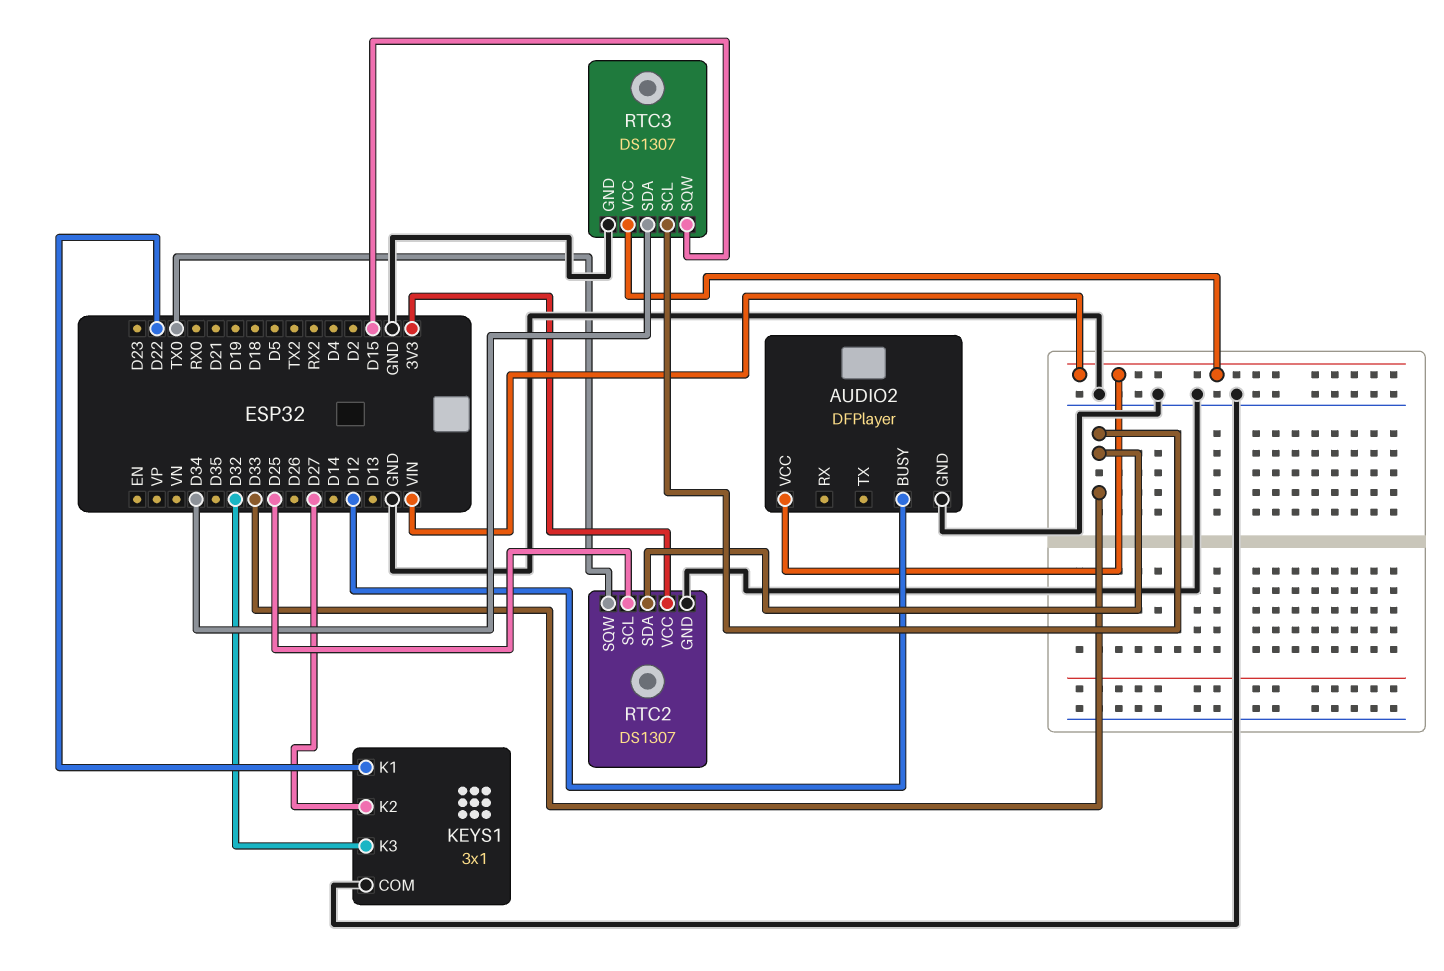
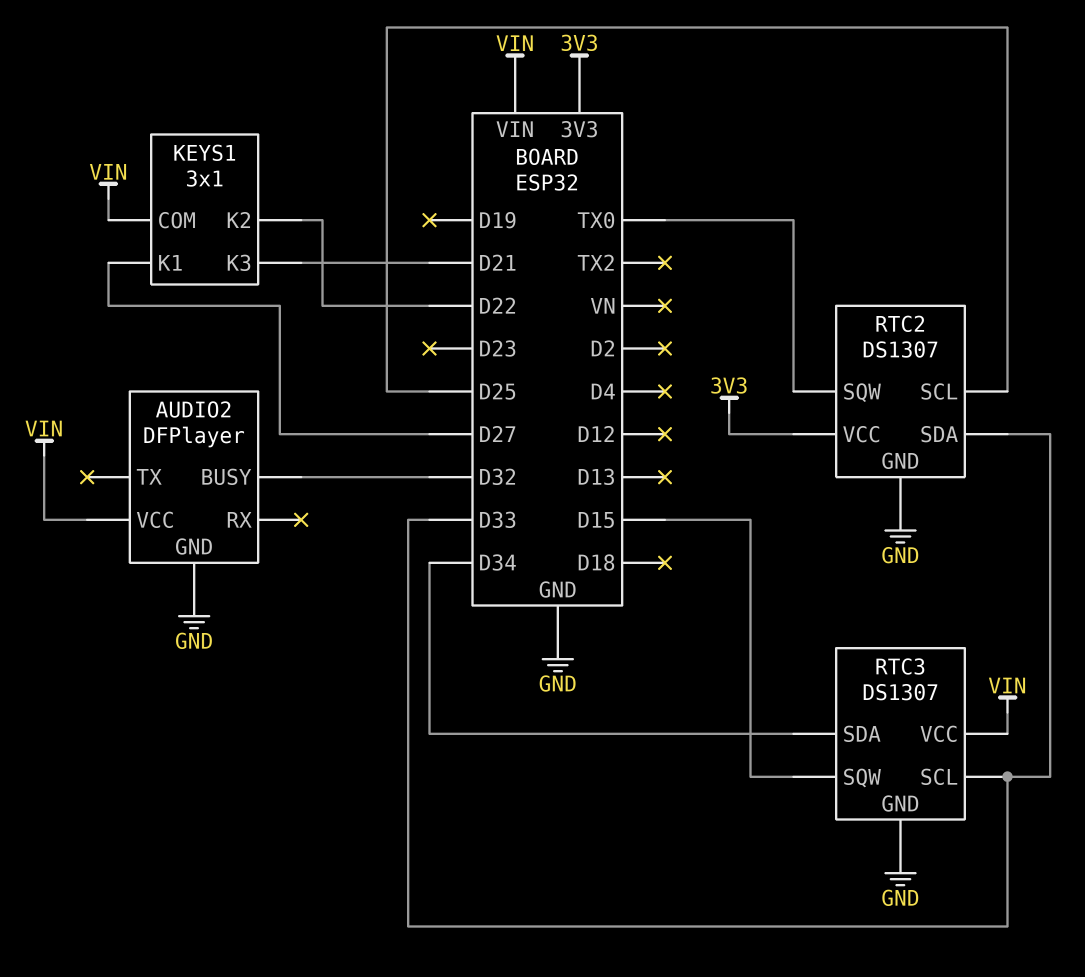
AUDIO2 pin BUSY: D12 -> D32
KEYS1 pin COM: GND -> VIN
KEYS1 pin K1: D22 -> D27
KEYS1 pin K2: D27 -> D22
KEYS1 pin K3: D32 -> D21

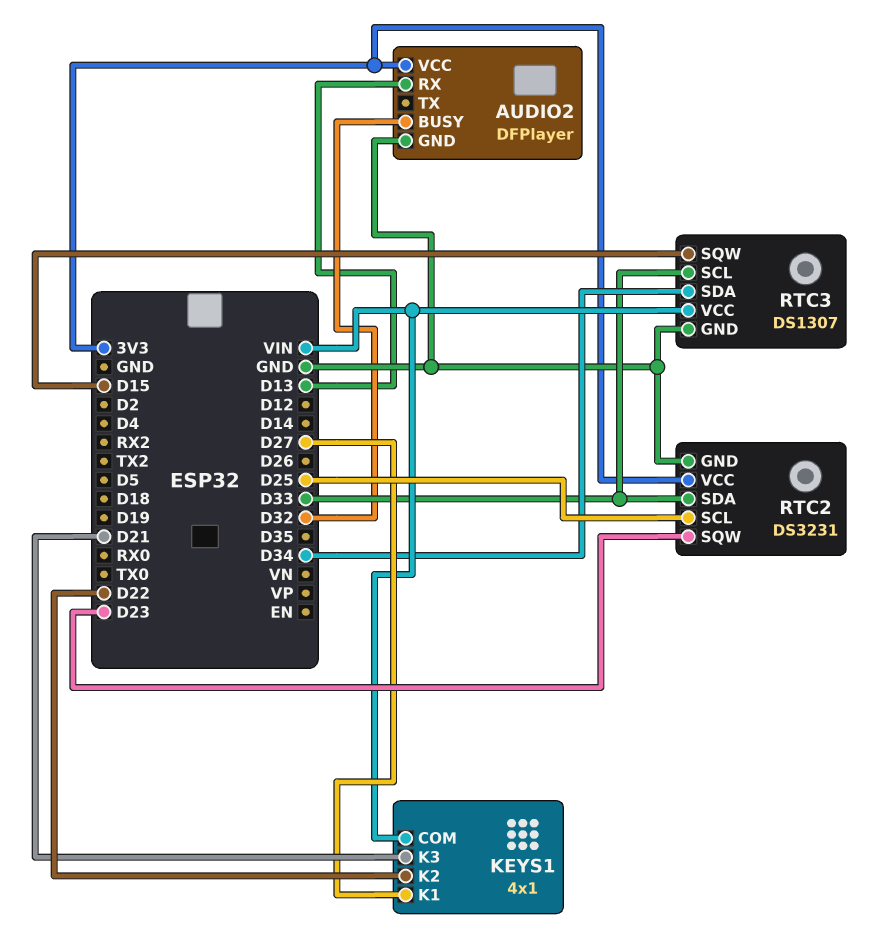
AUDIO2 pin RX: none -> D13
AUDIO2 pin VCC: VIN -> 3V3
KEYS1: 3x1 -> 4x1
RTC2: DS1307 -> DS3231
RTC2 pin SQW: TX0 -> D23

